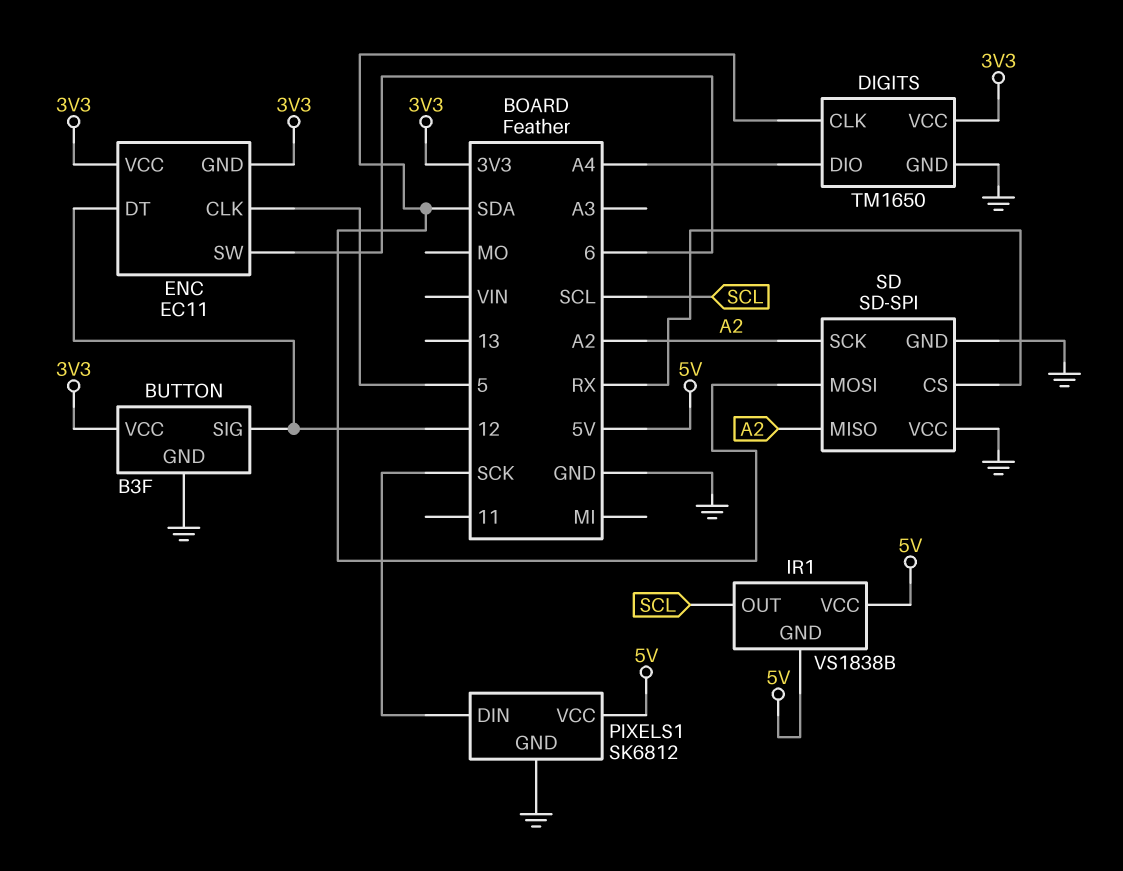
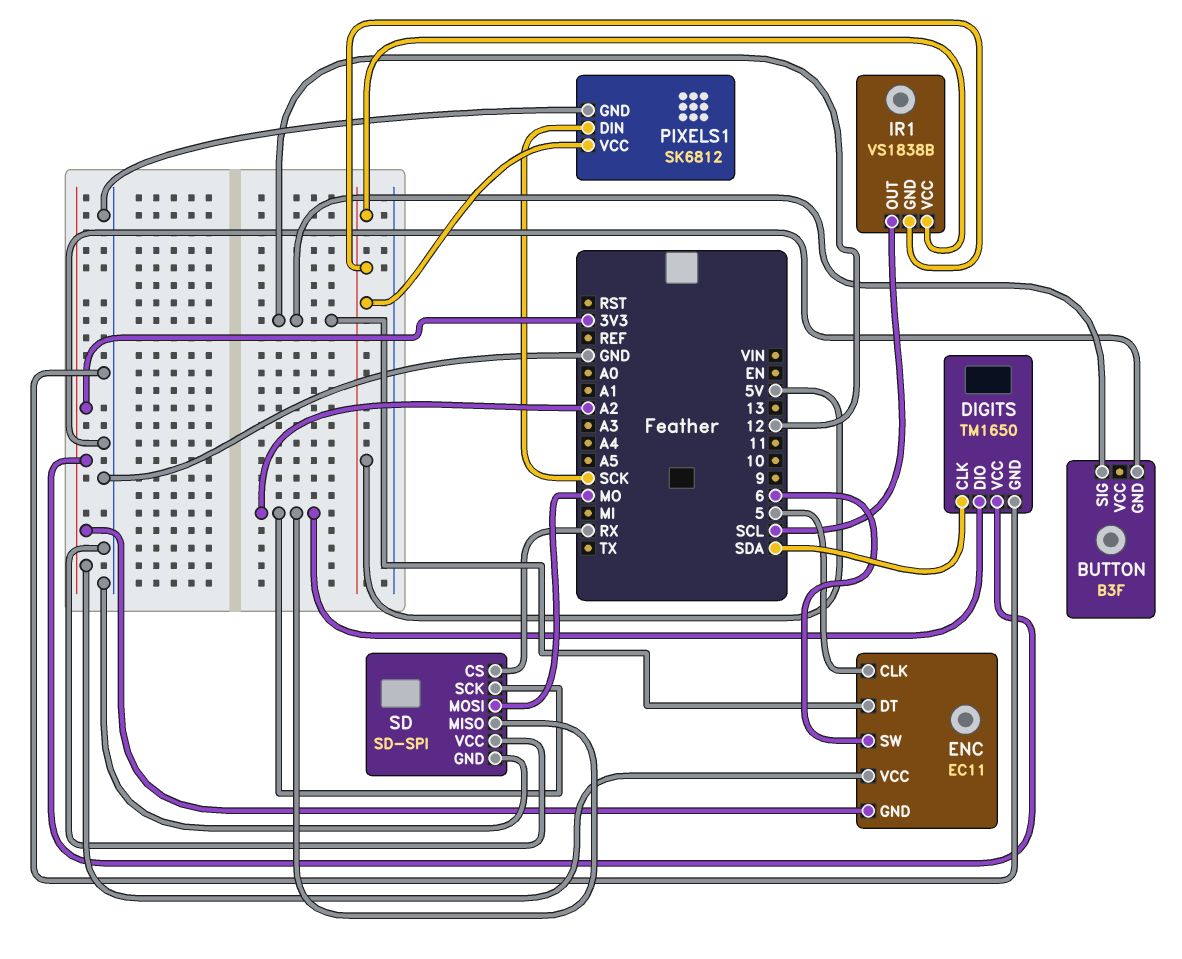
BUTTON pin VCC: 3V3 -> none
DIGITS pin DIO: A4 -> A2
SD pin MOSI: SDA -> MO

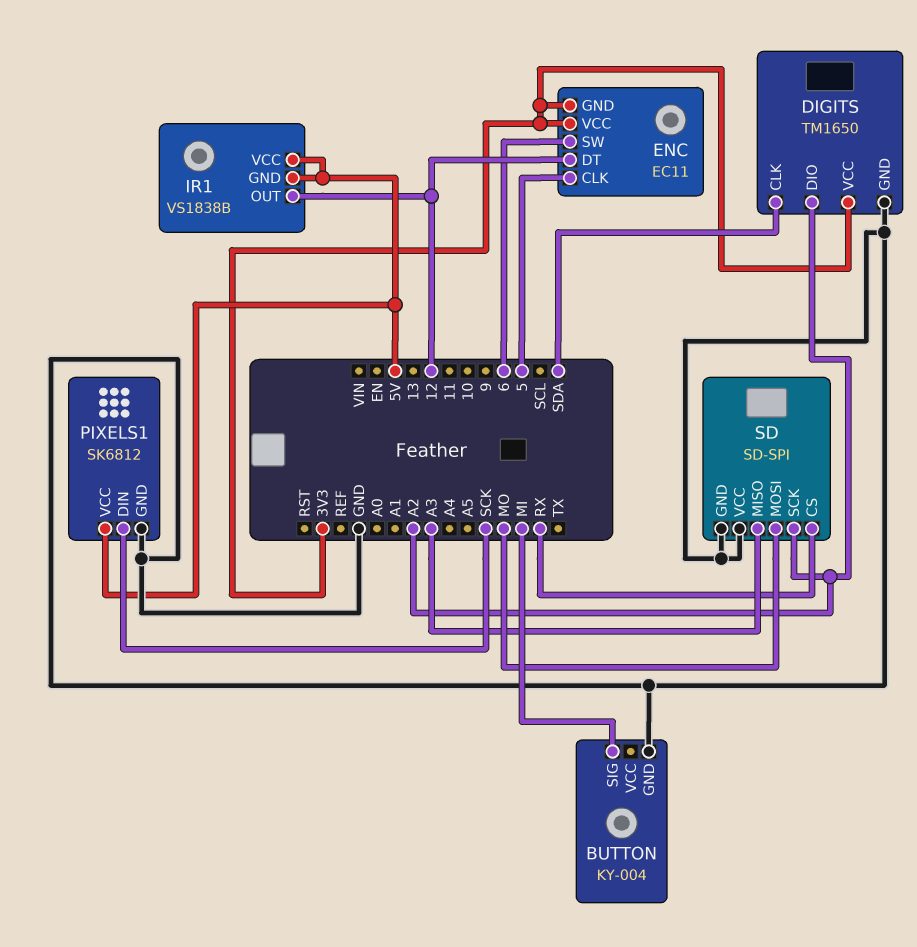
BUTTON: B3F -> KY-004
BUTTON pin SIG: 12 -> MI
IR1 pin OUT: SCL -> 12
SD pin MISO: A2 -> A3

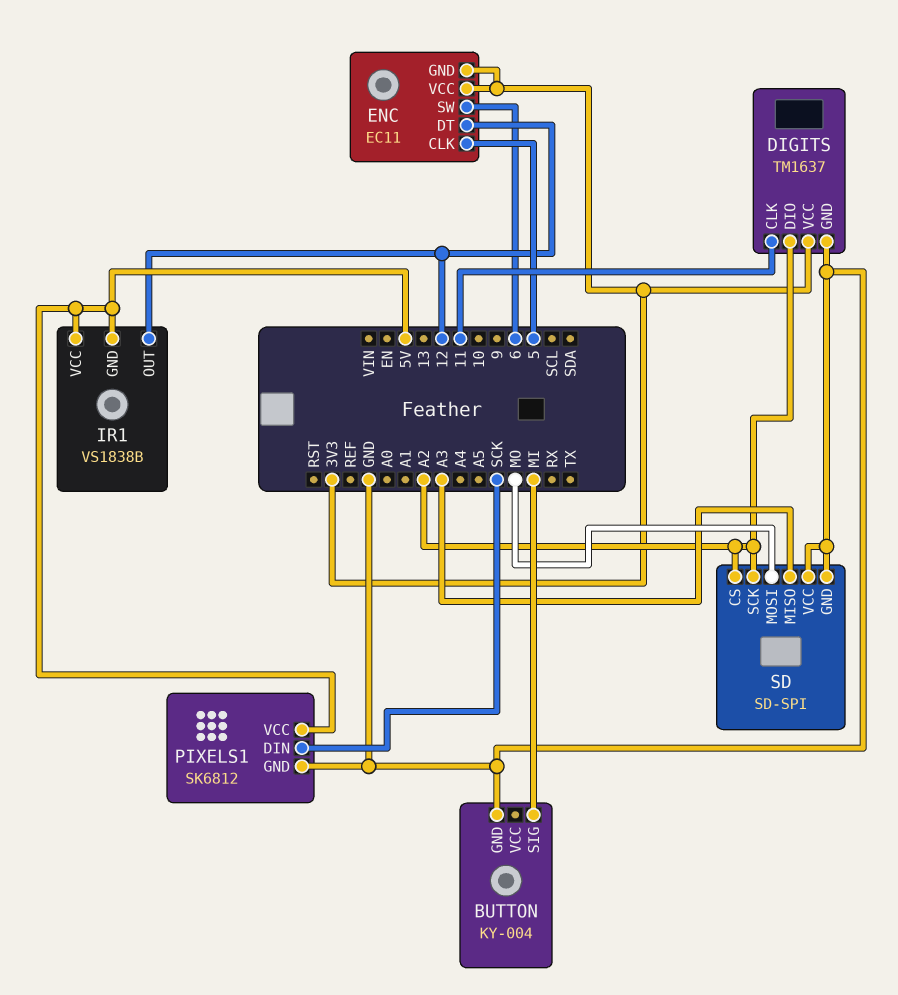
DIGITS: TM1650 -> TM1637
DIGITS pin CLK: SDA -> 11
SD pin CS: RX -> A2

